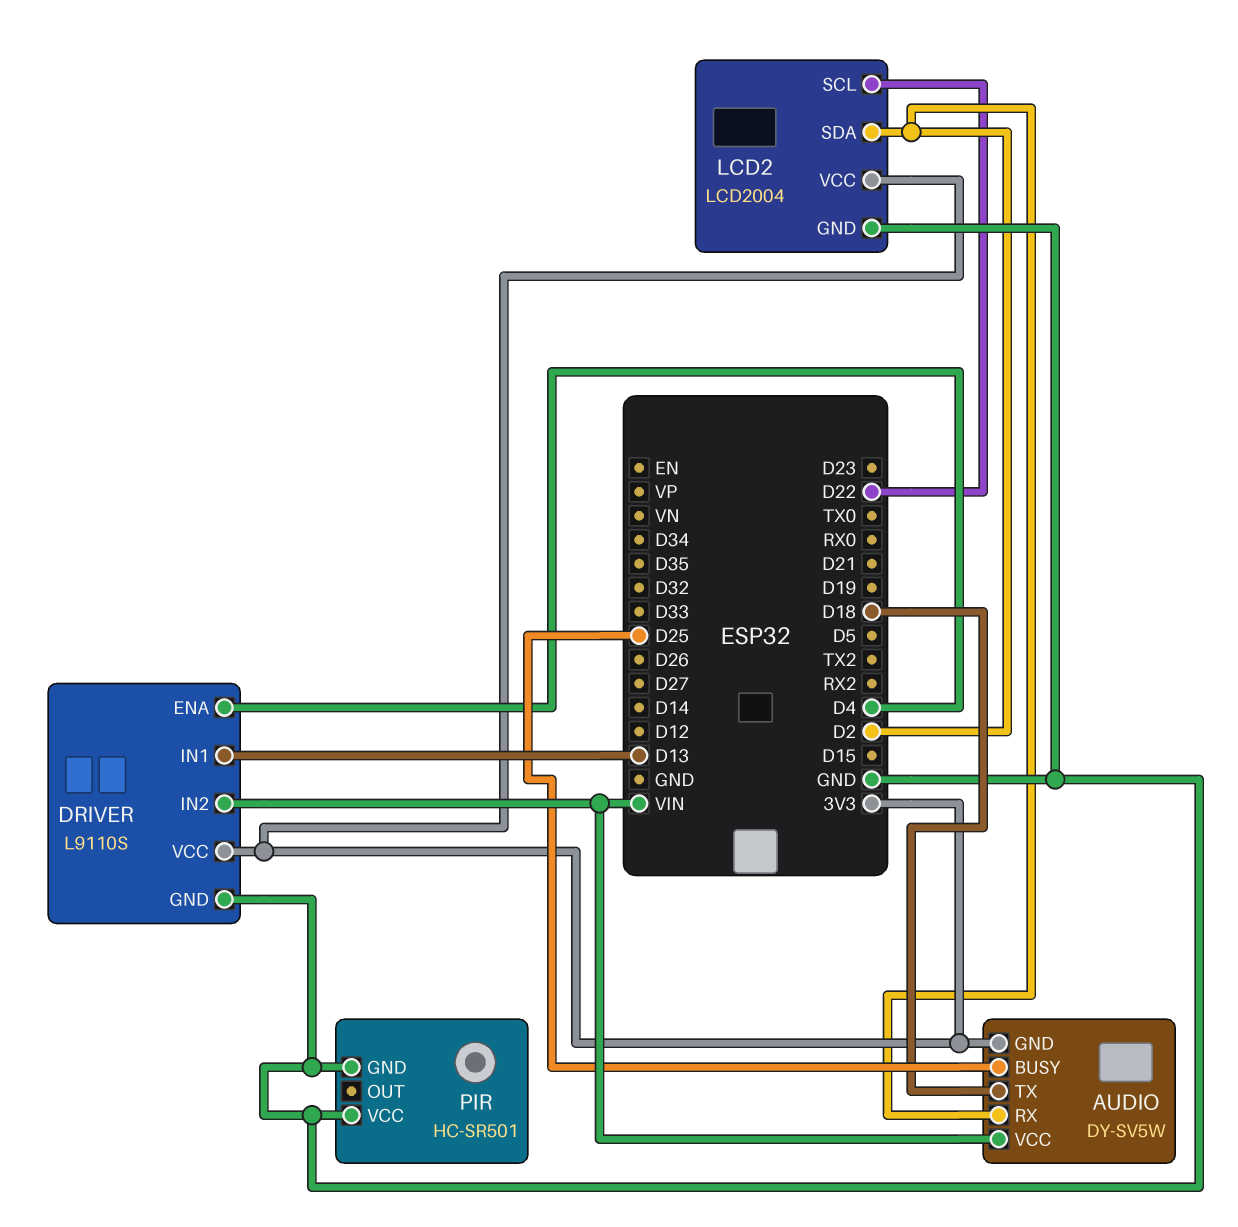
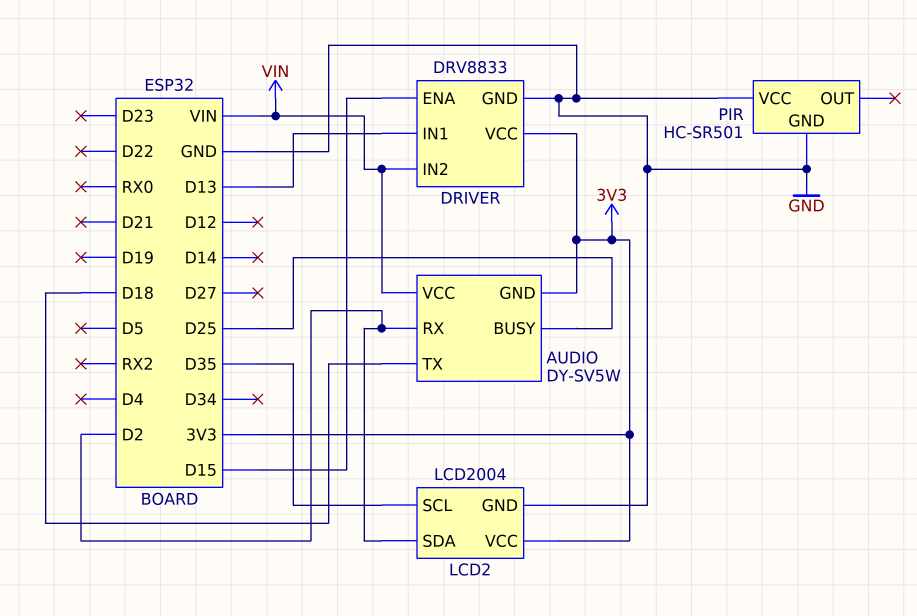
DRIVER: L9110S -> DRV8833
DRIVER pin ENA: D4 -> D15
LCD2 pin SCL: D22 -> D35

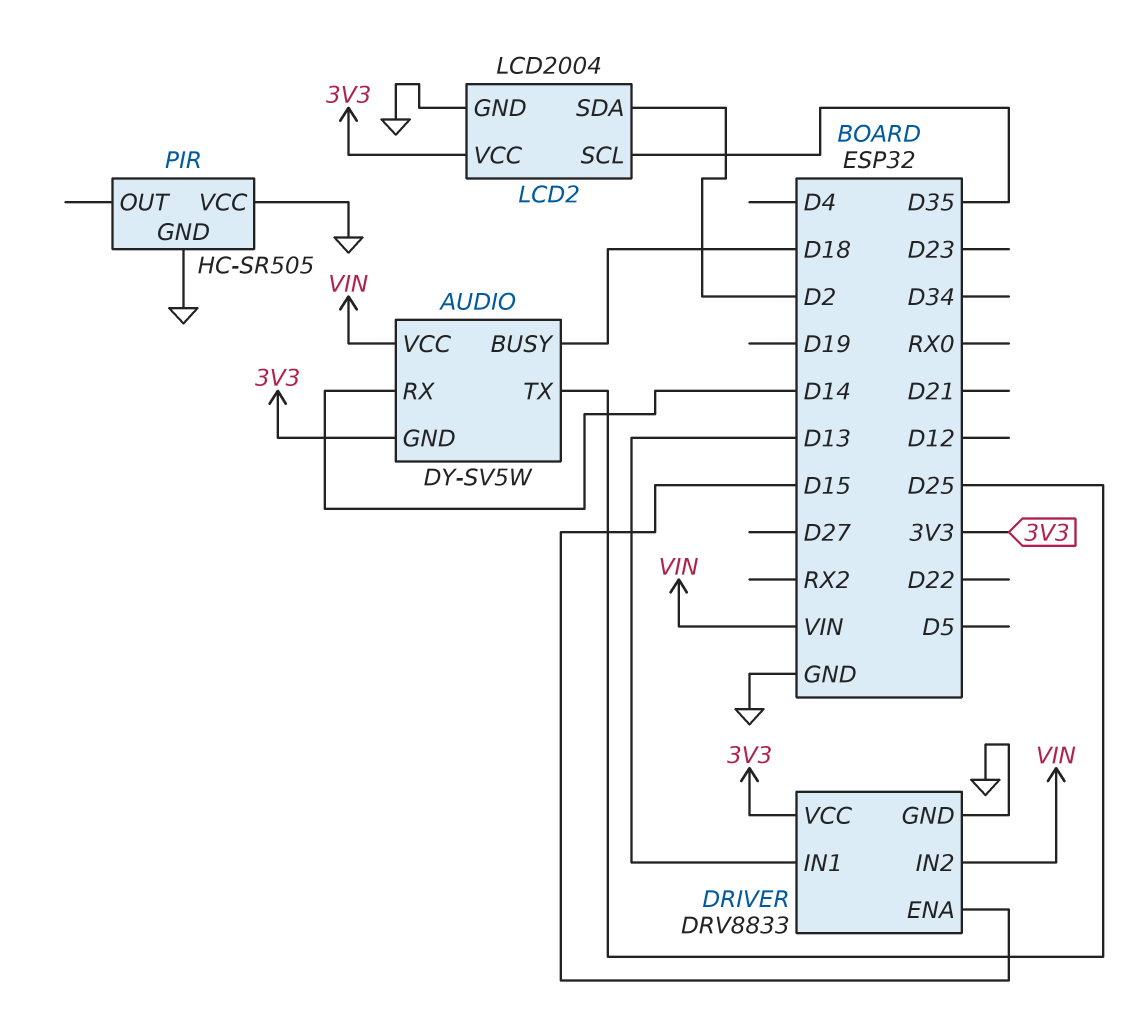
AUDIO pin BUSY: D25 -> D18
AUDIO pin RX: D2 -> D14
AUDIO pin TX: D18 -> D25
PIR: HC-SR501 -> HC-SR505

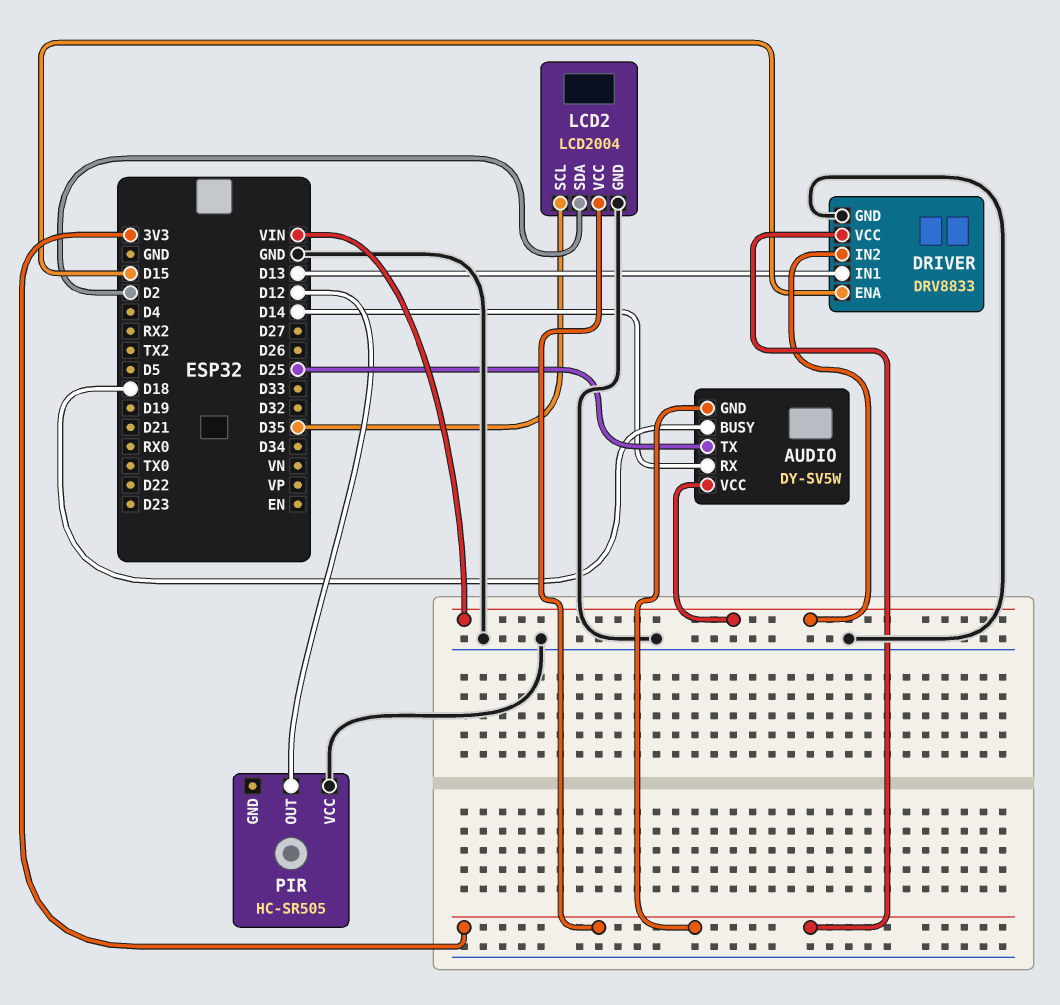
PIR pin GND: GND -> none
PIR pin OUT: none -> D12

